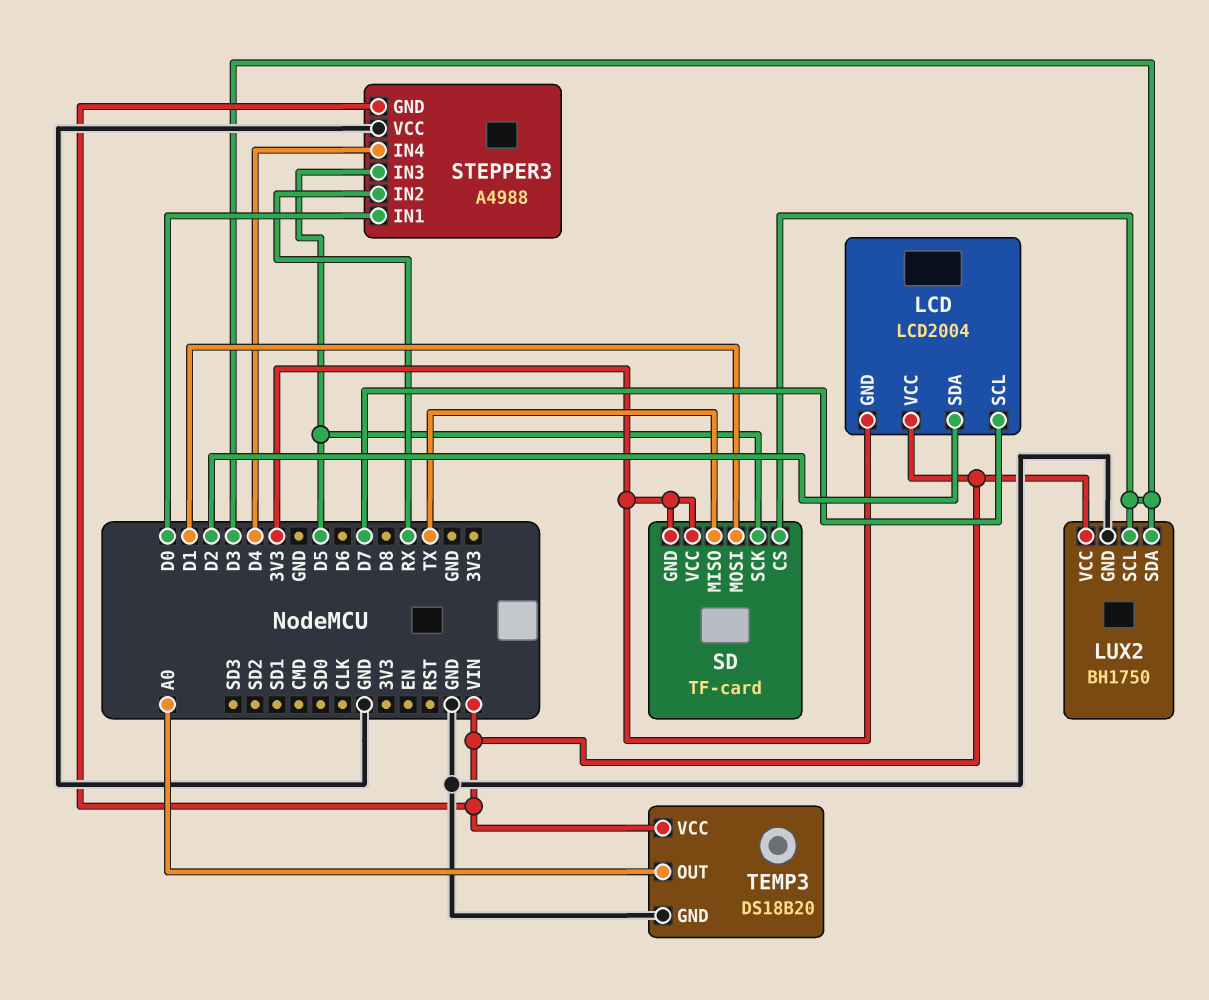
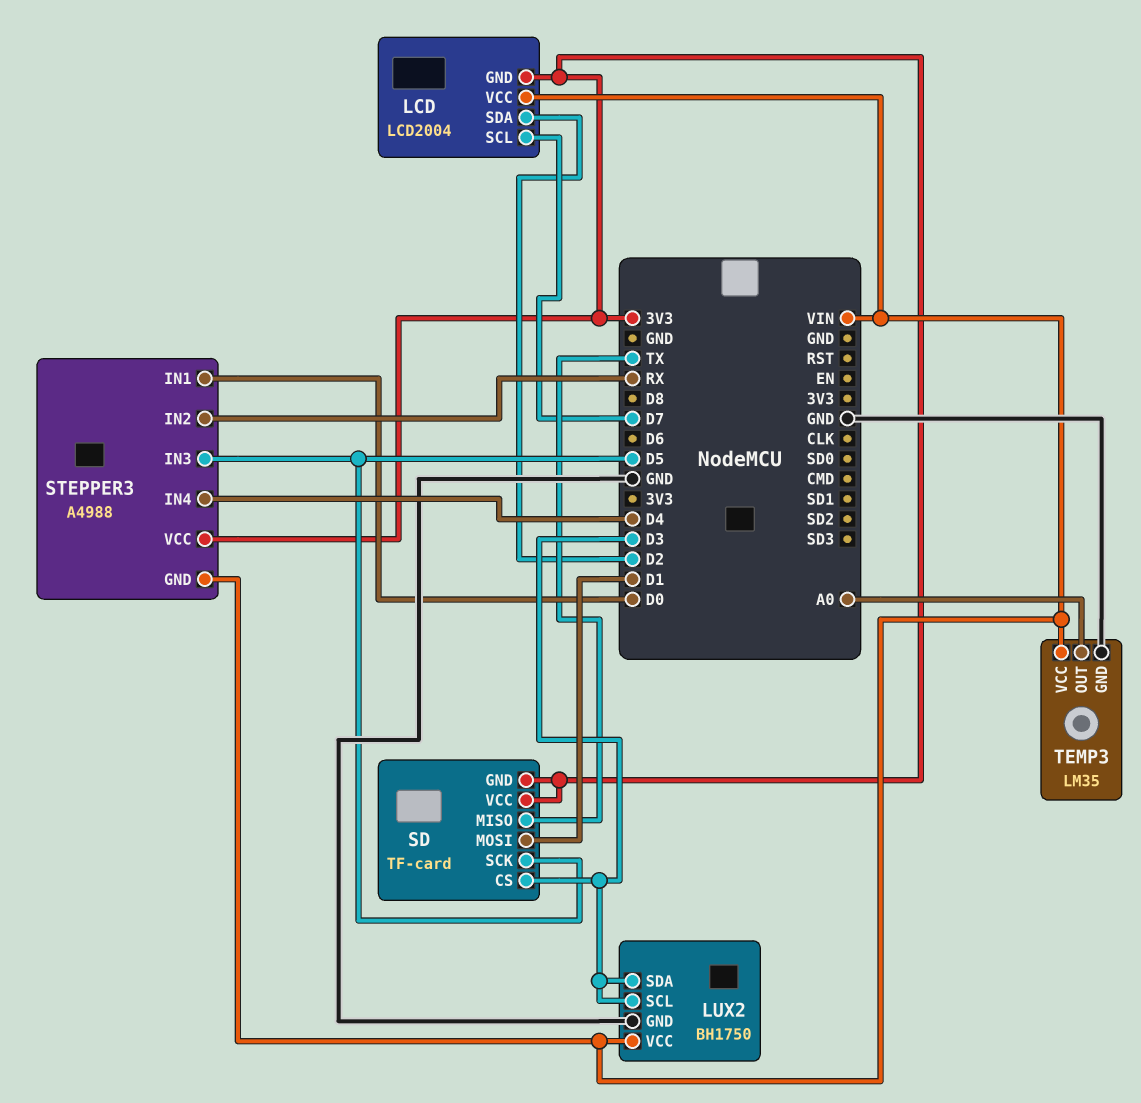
STEPPER3 pin VCC: GND -> 3V3
TEMP3: DS18B20 -> LM35

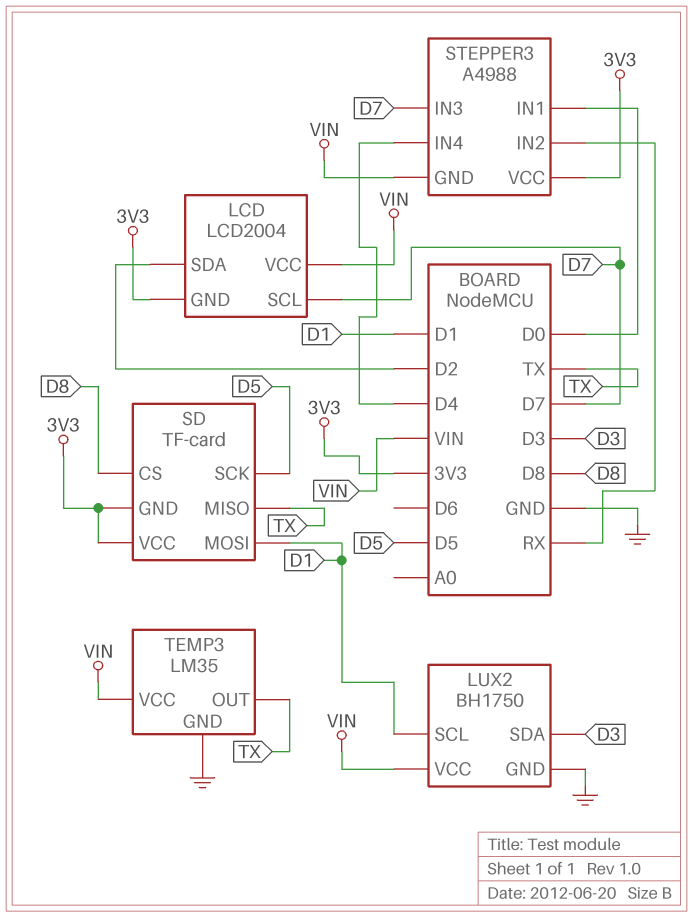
LUX2 pin SCL: D3 -> D1
SD pin CS: D3 -> D8
STEPPER3 pin IN3: D5 -> D7
TEMP3 pin OUT: A0 -> TX

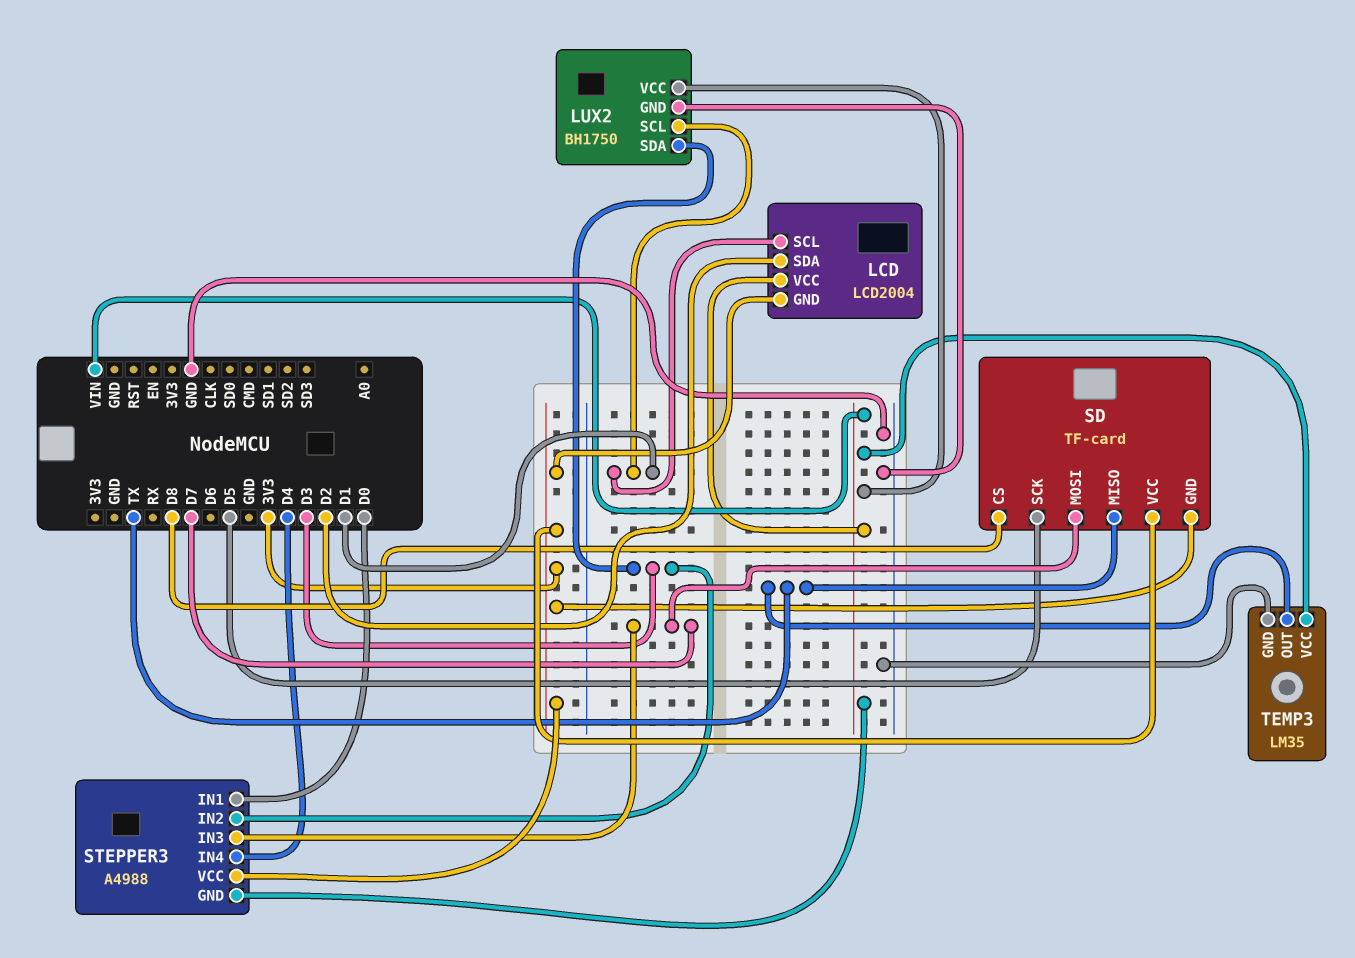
LCD pin SCL: D7 -> D1
SD pin MOSI: D1 -> D7
STEPPER3 pin IN2: RX -> D3

